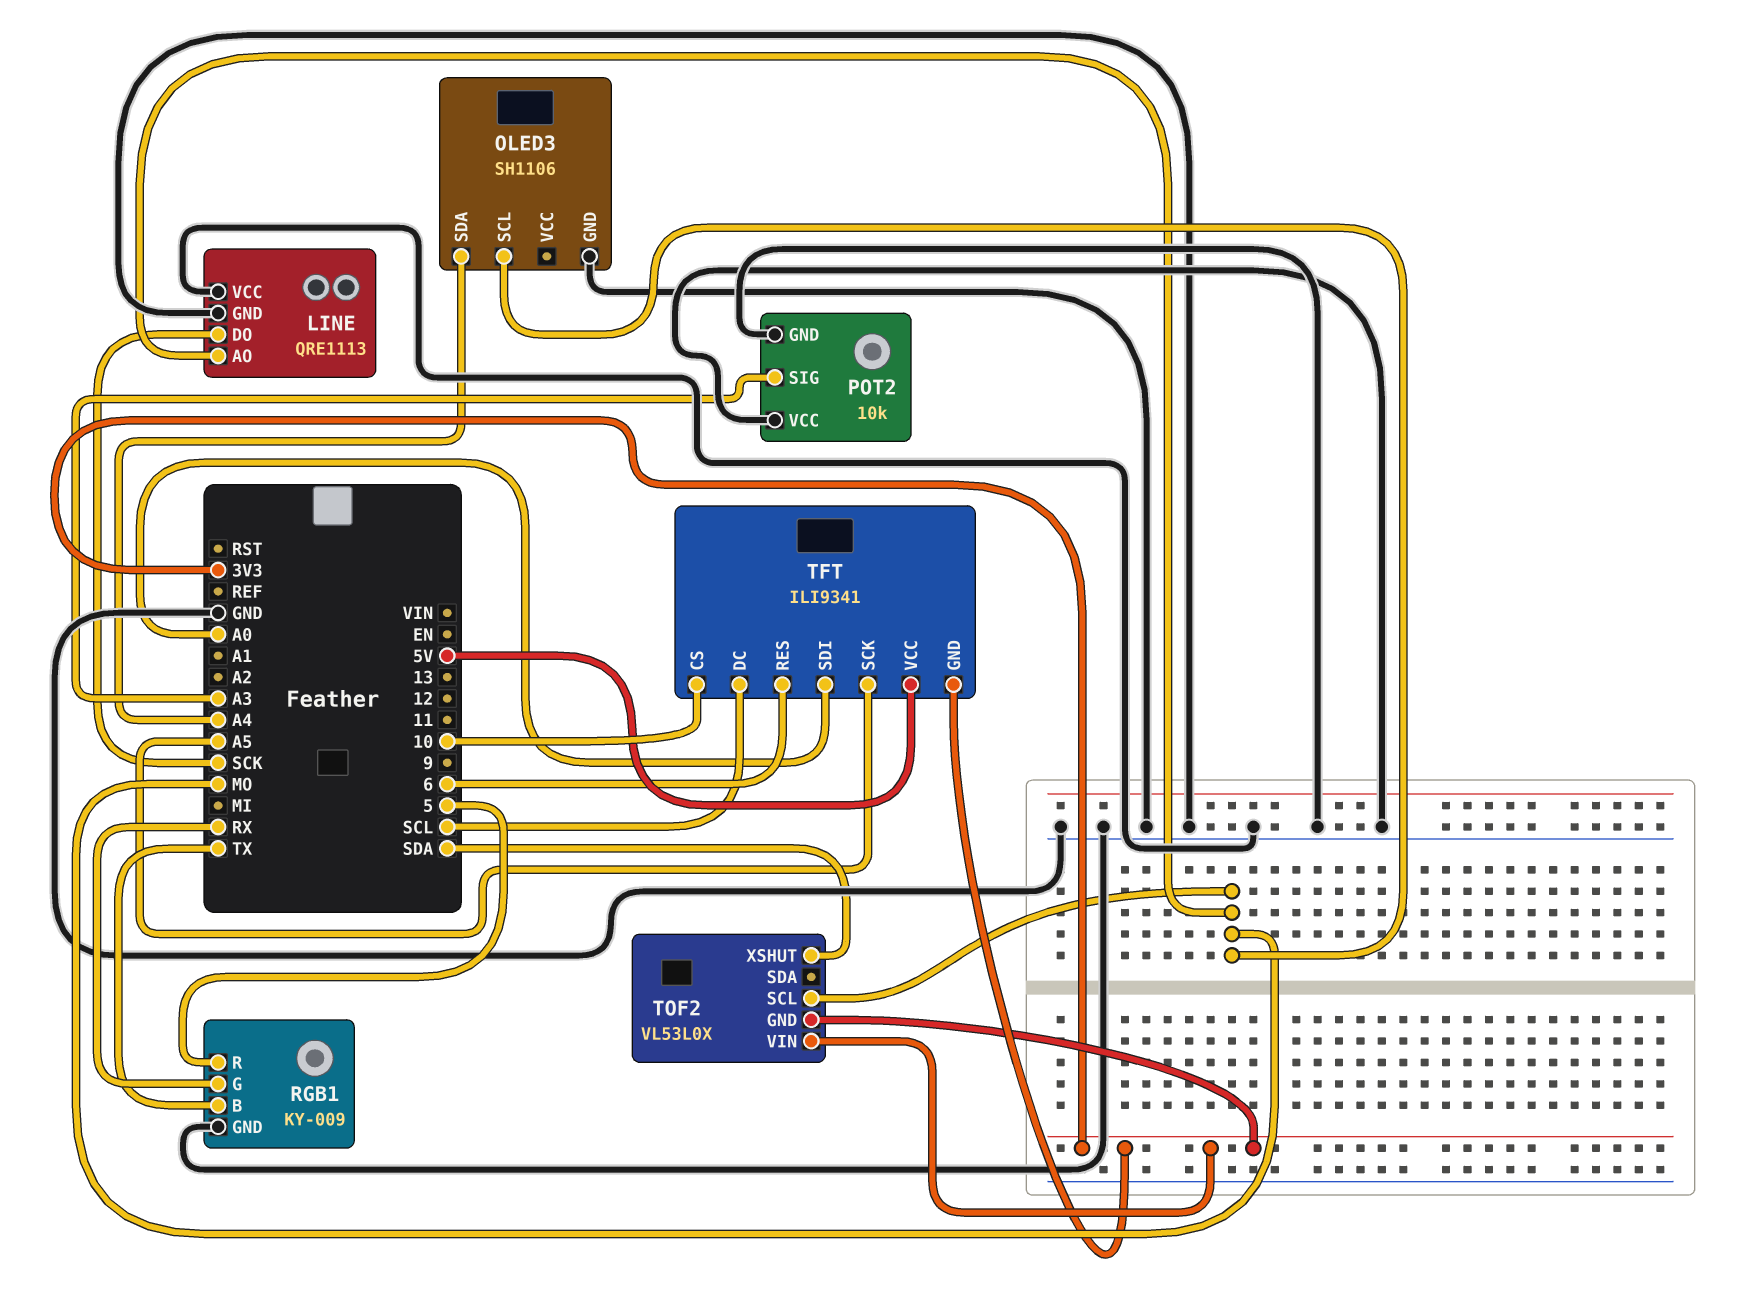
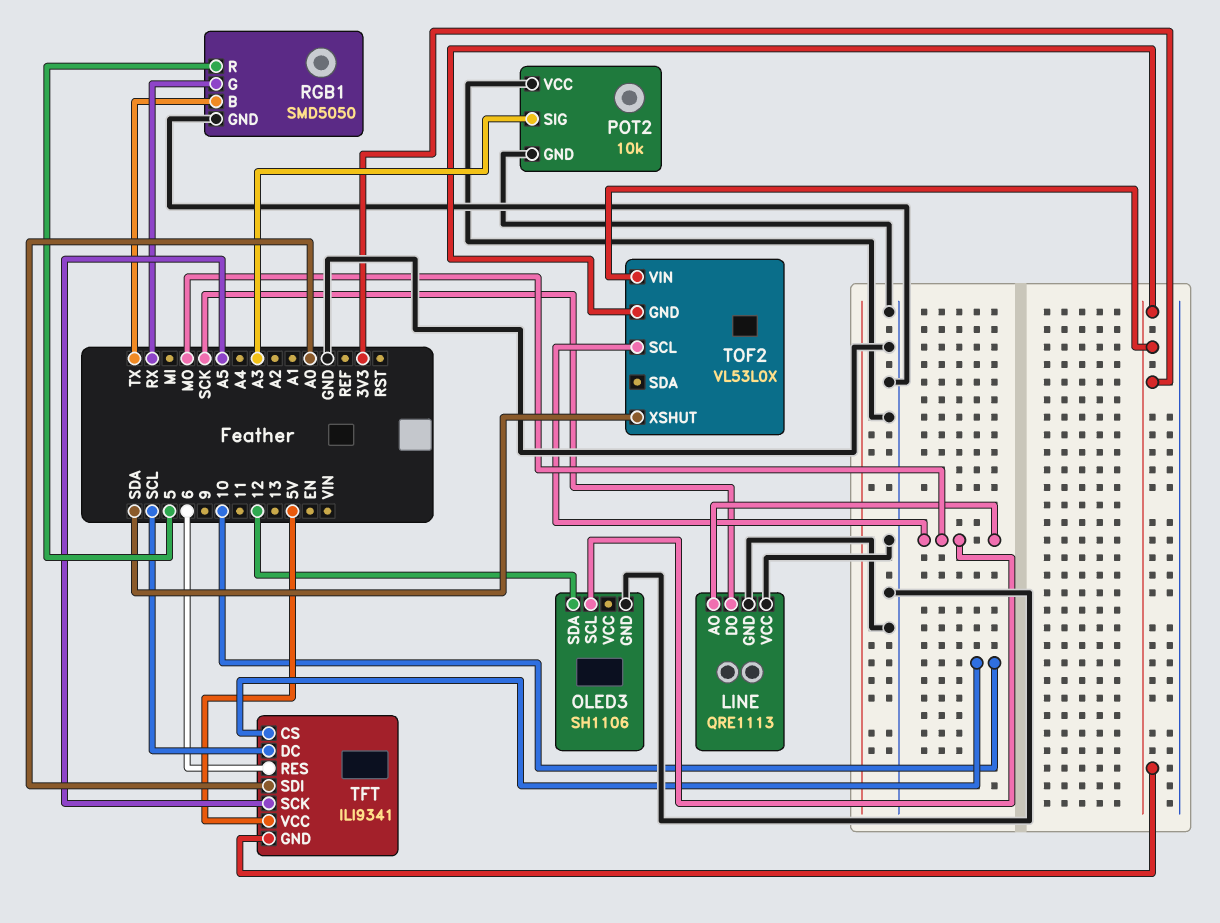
OLED3 pin SDA: A4 -> 12
RGB1: KY-009 -> SMD5050

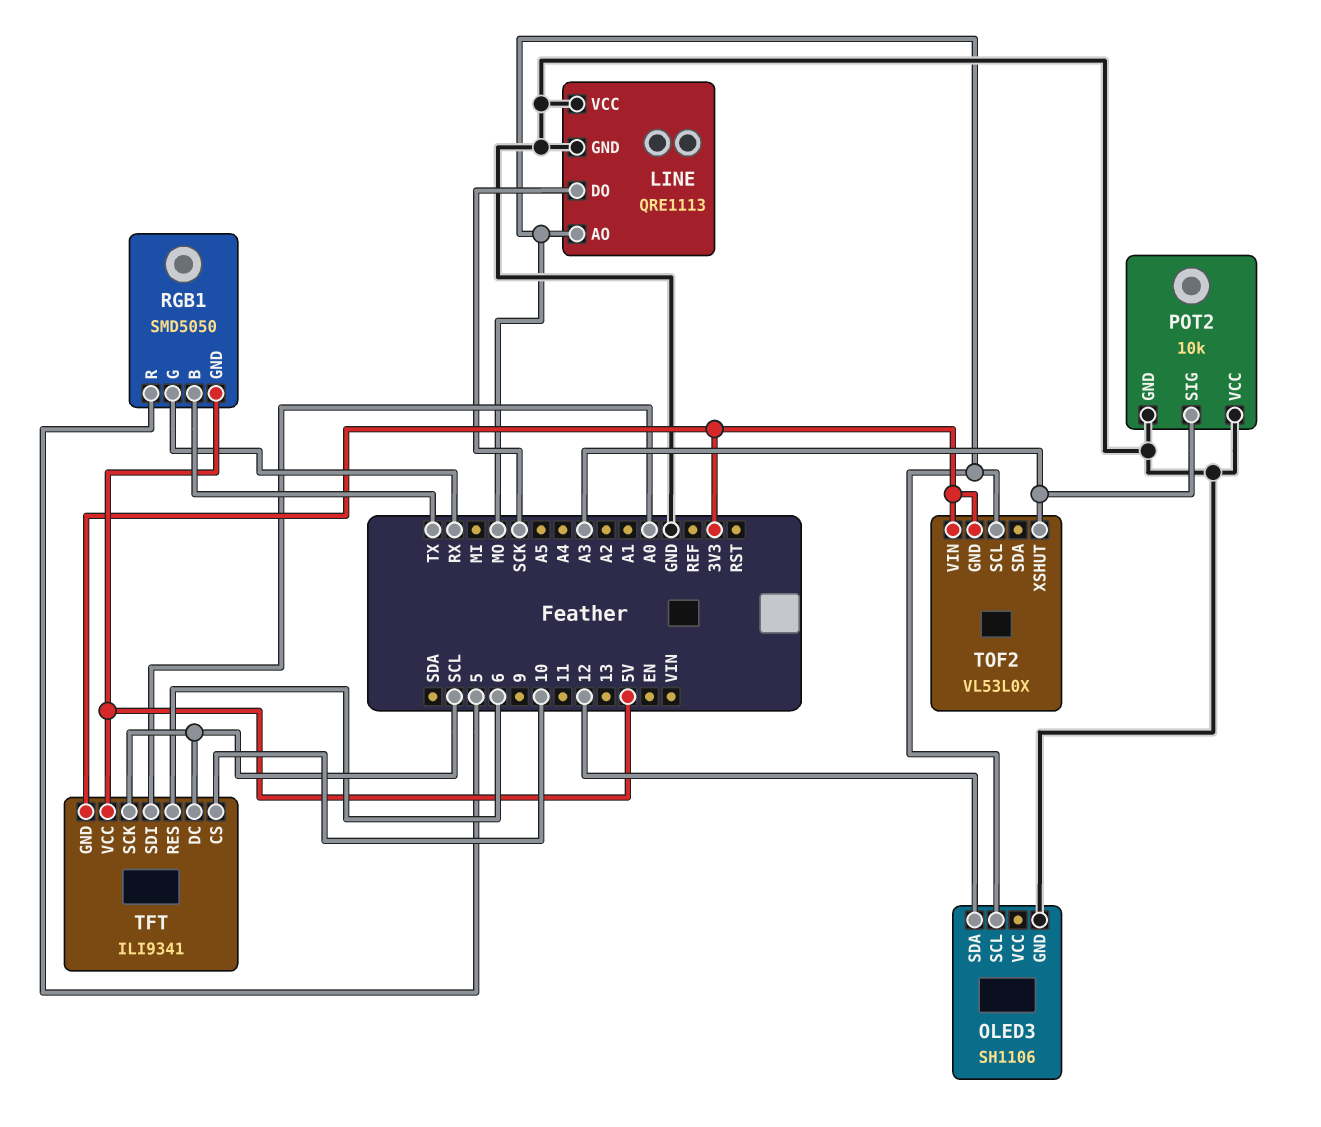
RGB1 pin GND: GND -> 5V
TFT pin SCK: A5 -> SCL
TOF2 pin XSHUT: SDA -> A3

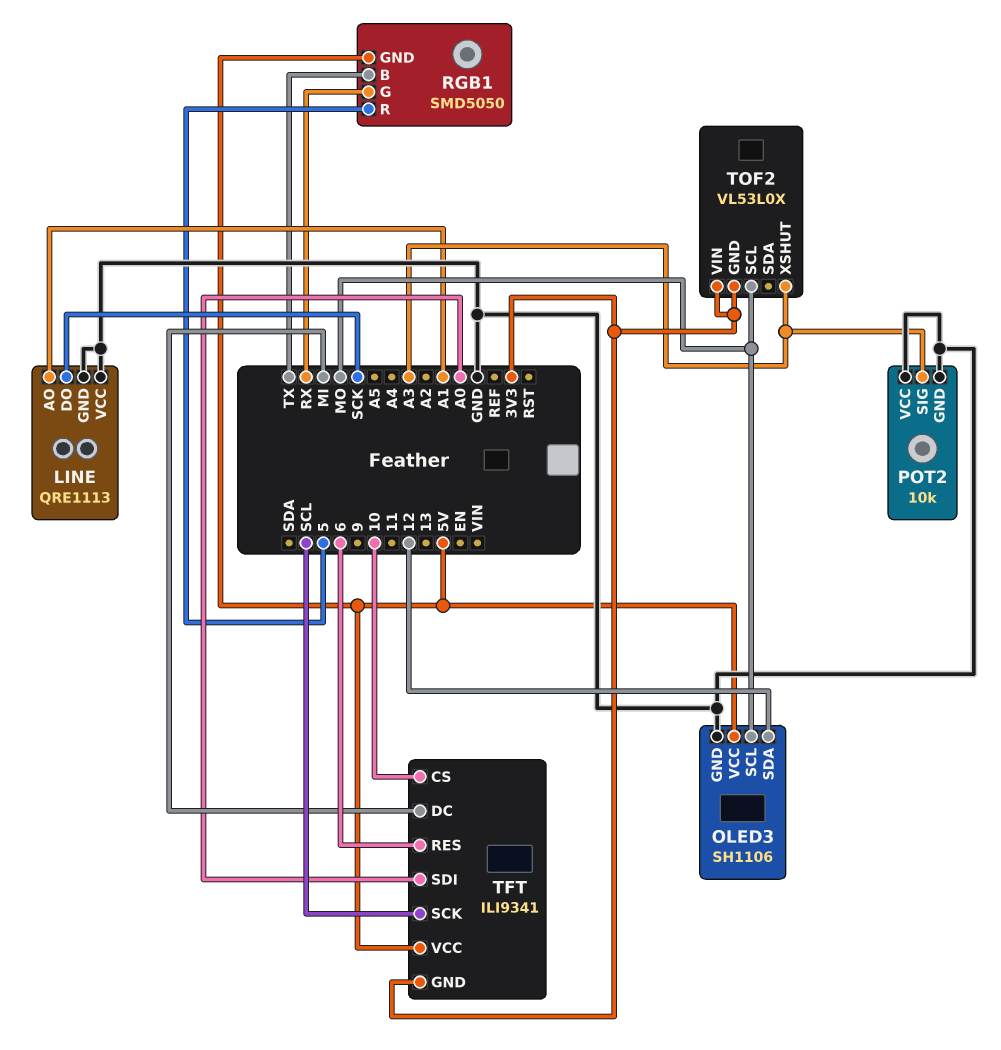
LINE pin AO: MO -> A1
OLED3 pin VCC: none -> 5V
TFT pin DC: SCL -> MI

